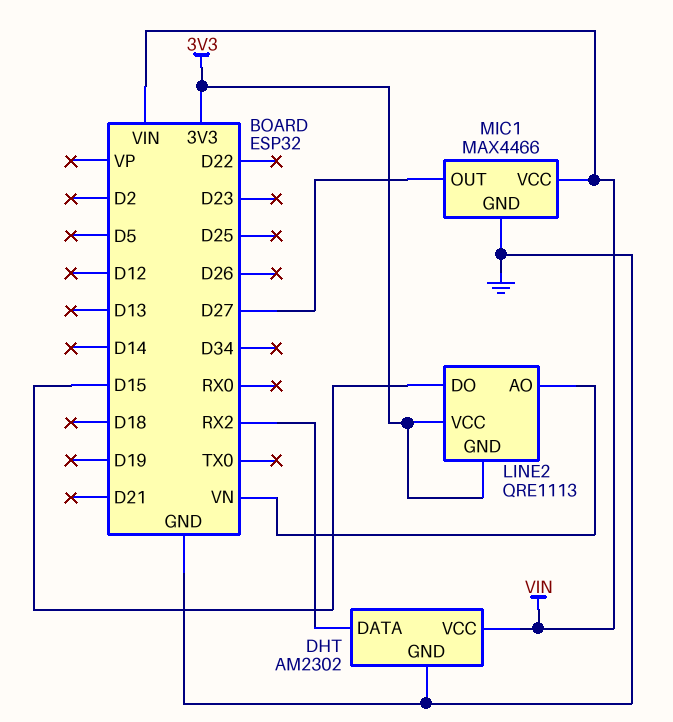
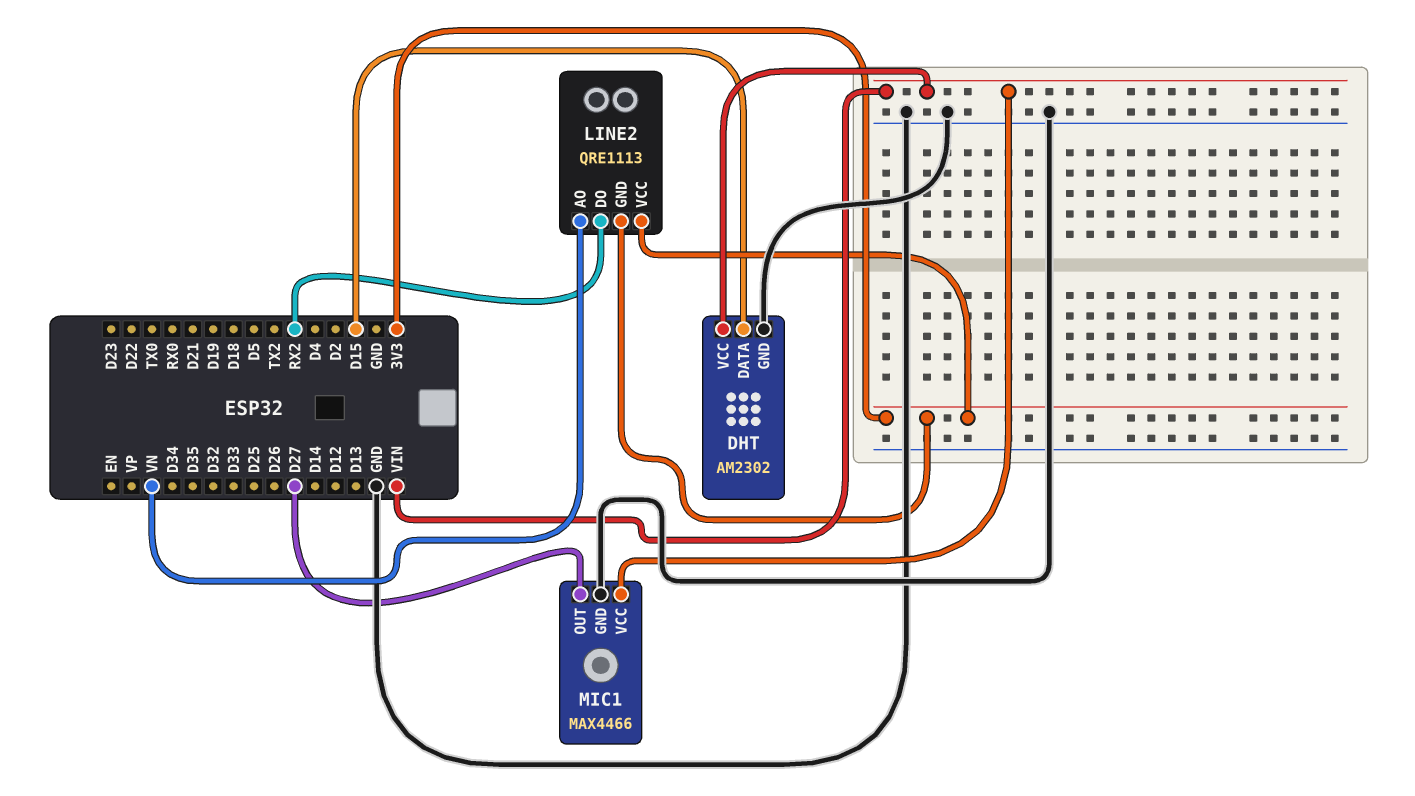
DHT pin DATA: RX2 -> D15
LINE2 pin DO: D15 -> RX2

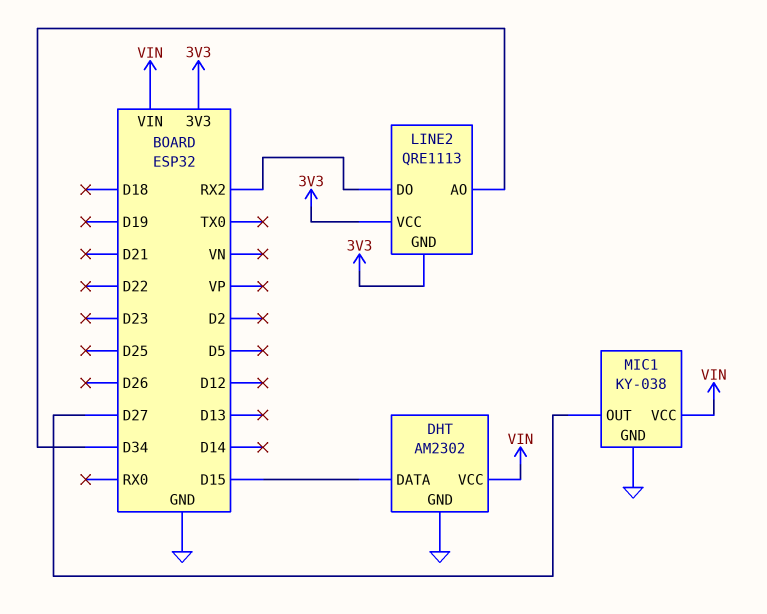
LINE2 pin AO: VN -> D34
MIC1: MAX4466 -> KY-038

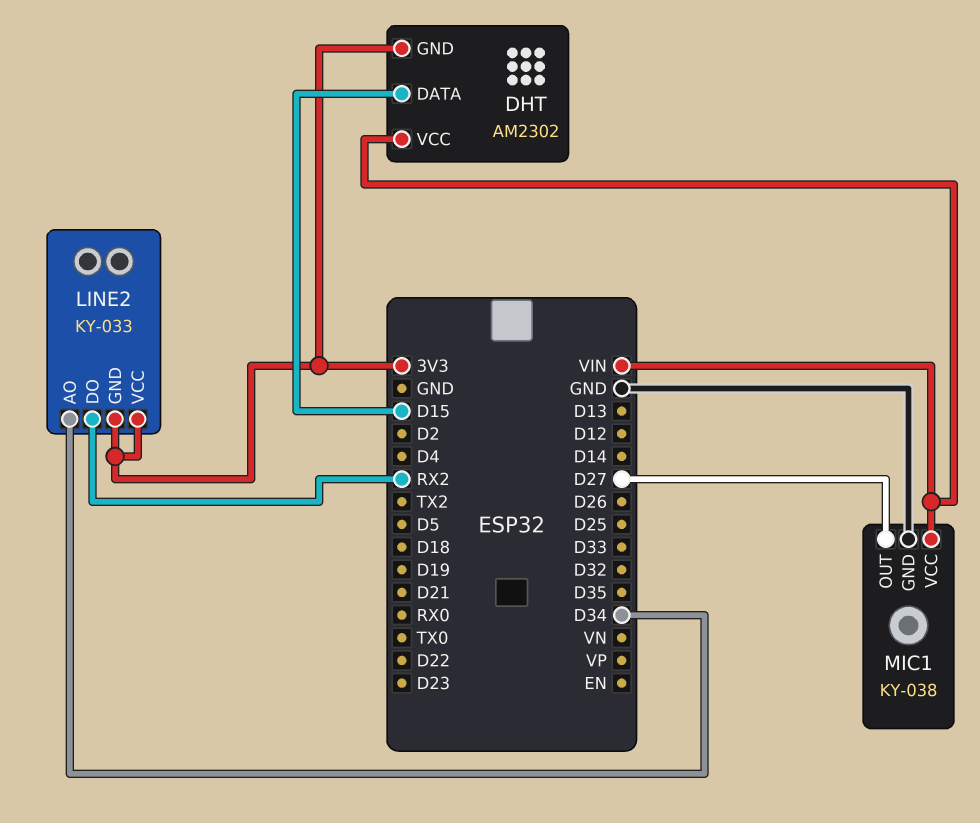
DHT pin GND: GND -> 3V3
LINE2: QRE1113 -> KY-033

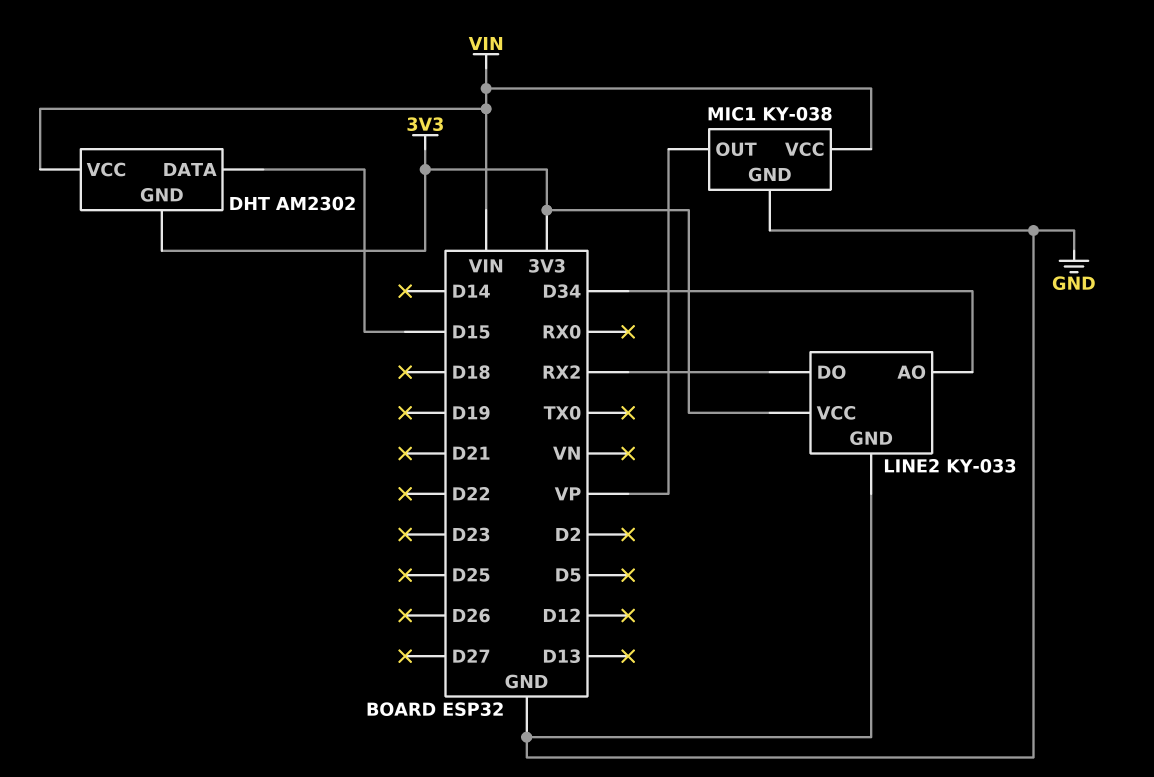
LINE2 pin GND: 3V3 -> GND
MIC1 pin OUT: D27 -> VP

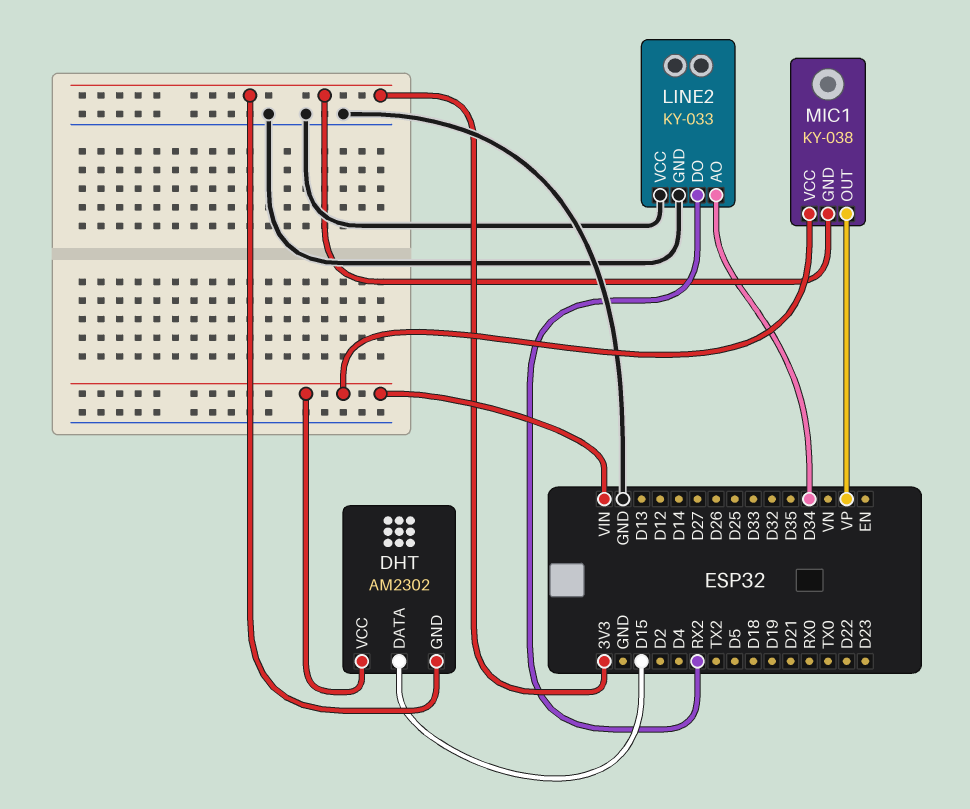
LINE2 pin VCC: 3V3 -> GND
MIC1 pin GND: GND -> 3V3

